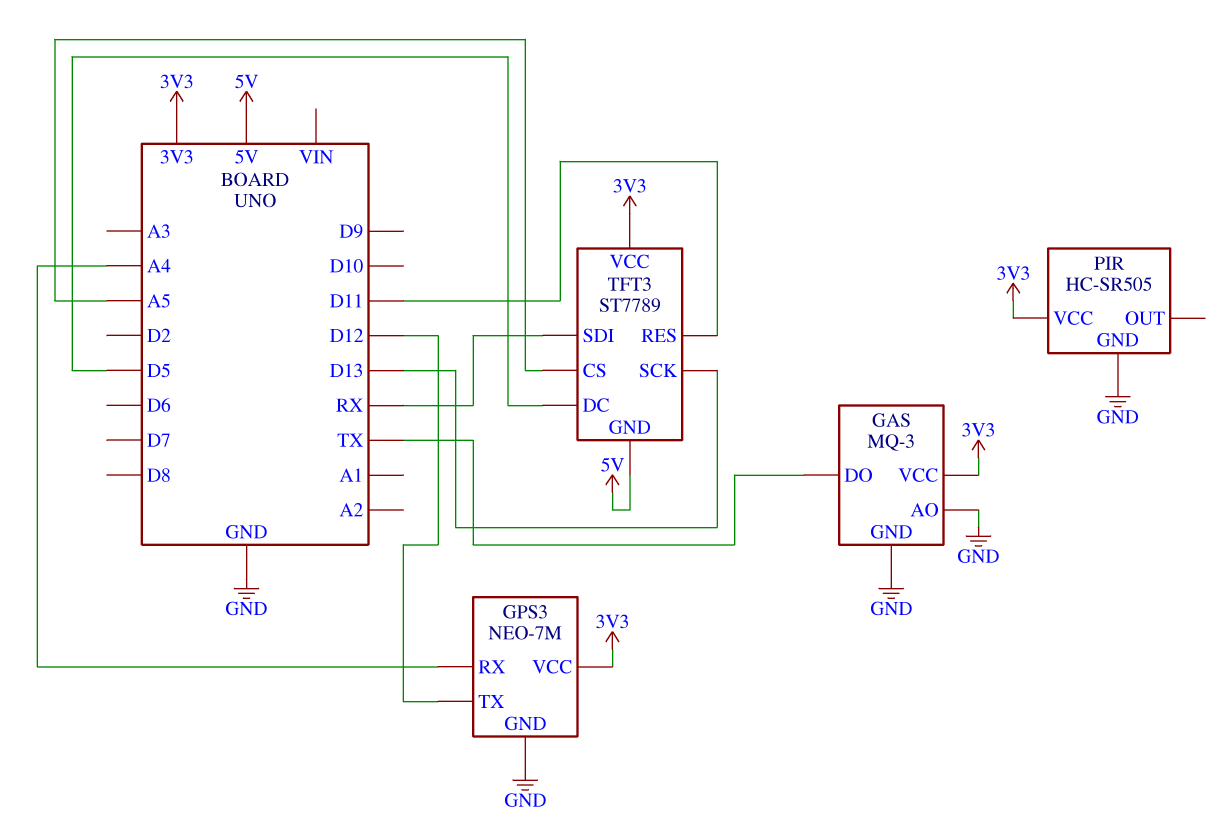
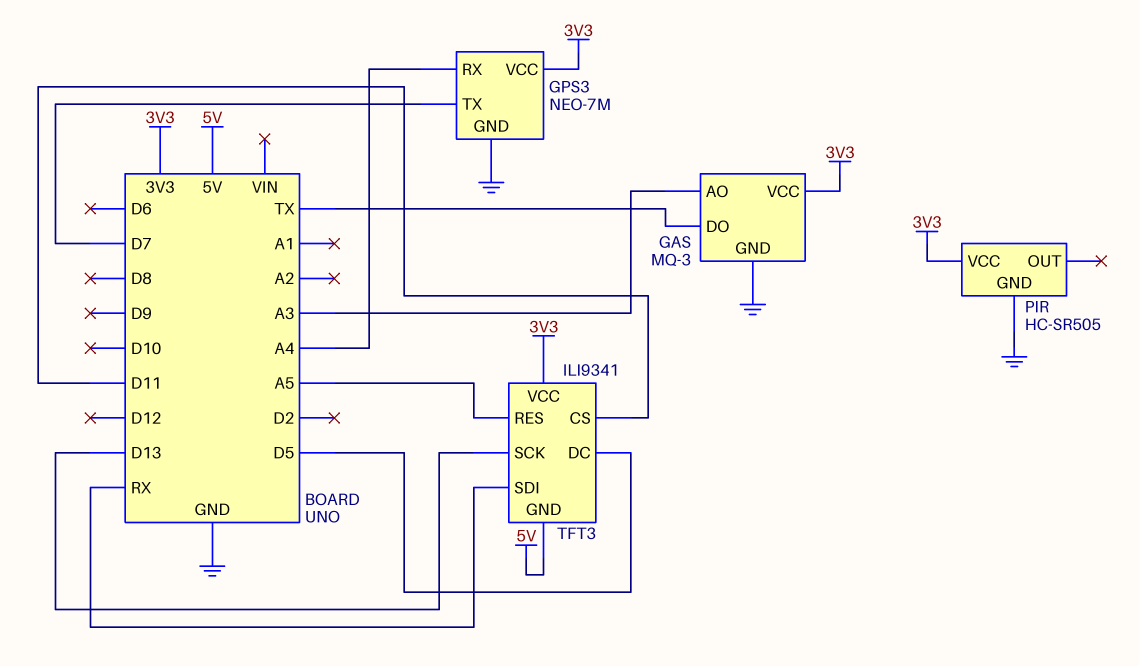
GAS pin AO: GND -> A3
GPS3 pin TX: D12 -> D7
TFT3: ST7789 -> ILI9341
TFT3 pin CS: A5 -> D11
TFT3 pin RES: D11 -> A5

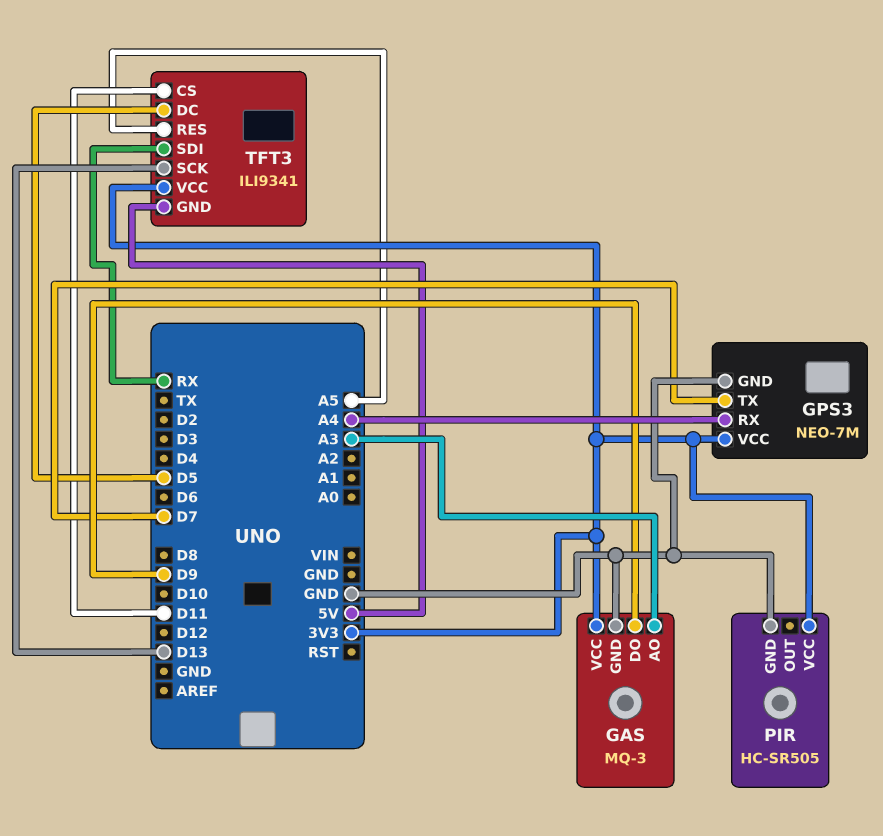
GAS pin DO: TX -> D9

